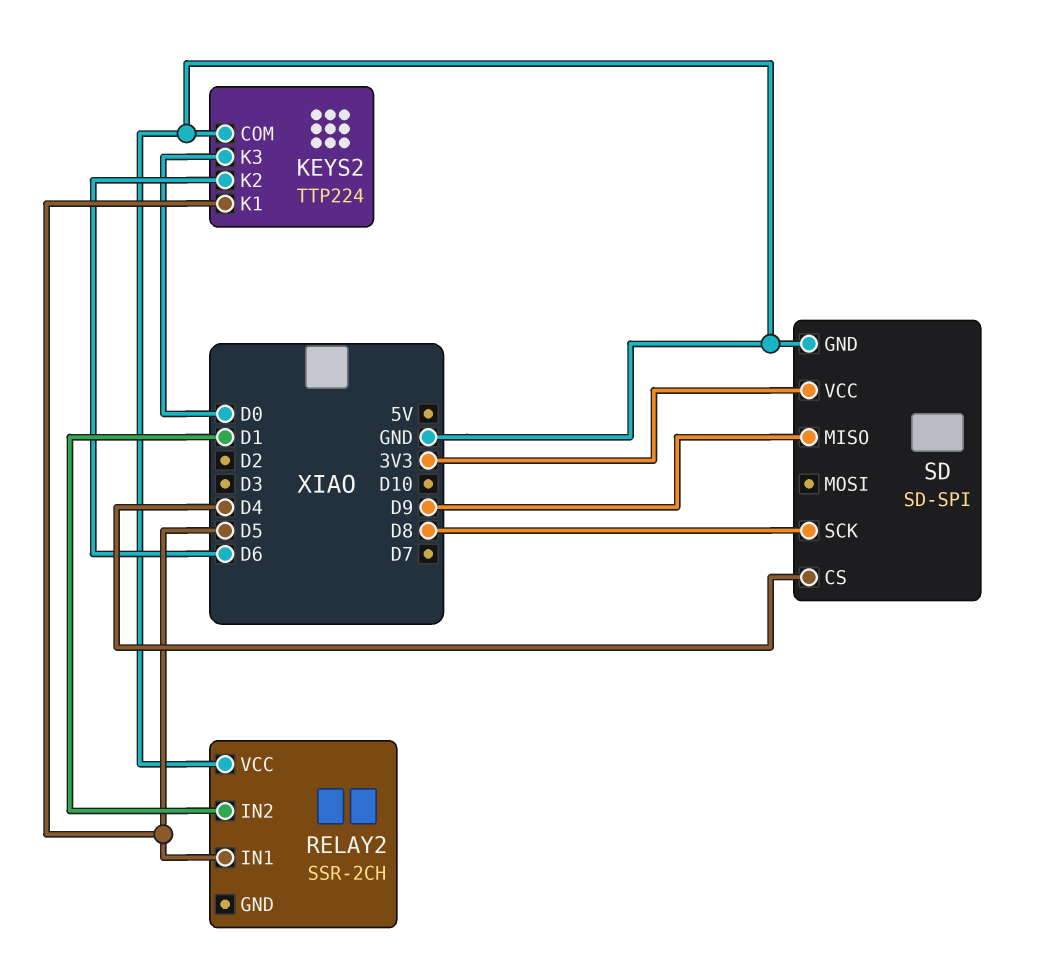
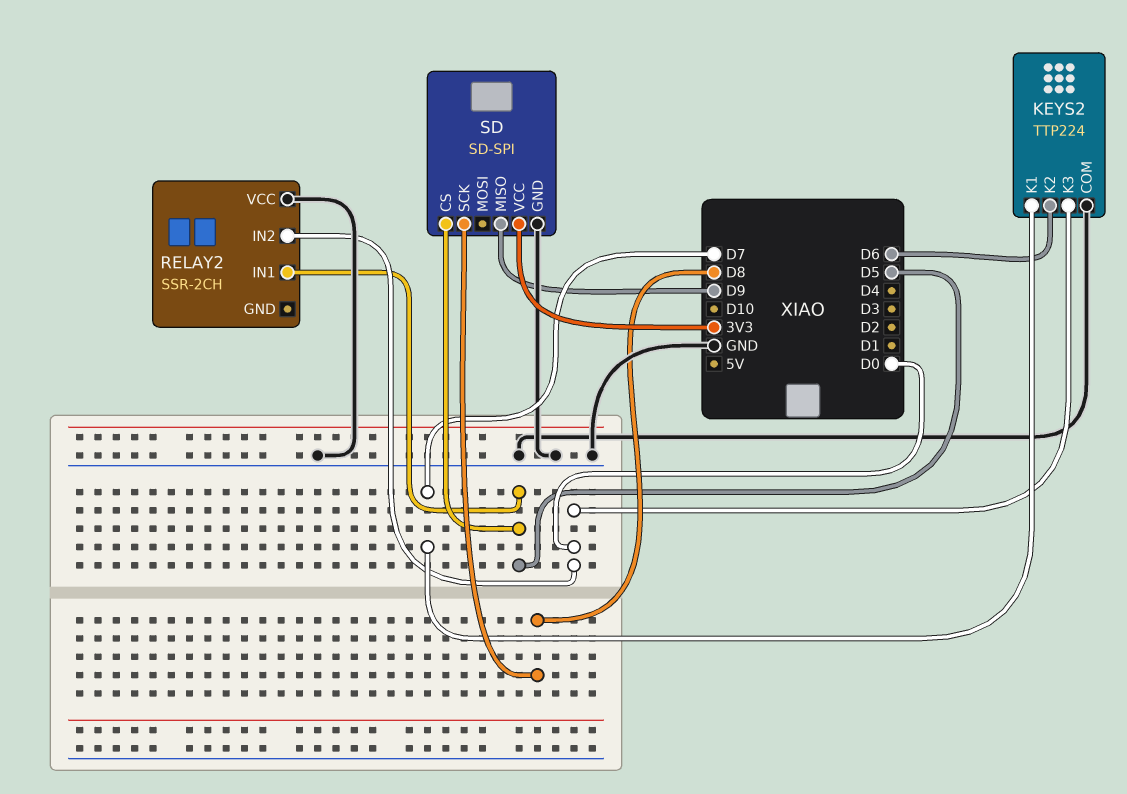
KEYS2 pin K1: D5 -> D7
RELAY2 pin IN2: D1 -> D0
SD pin CS: D4 -> D5

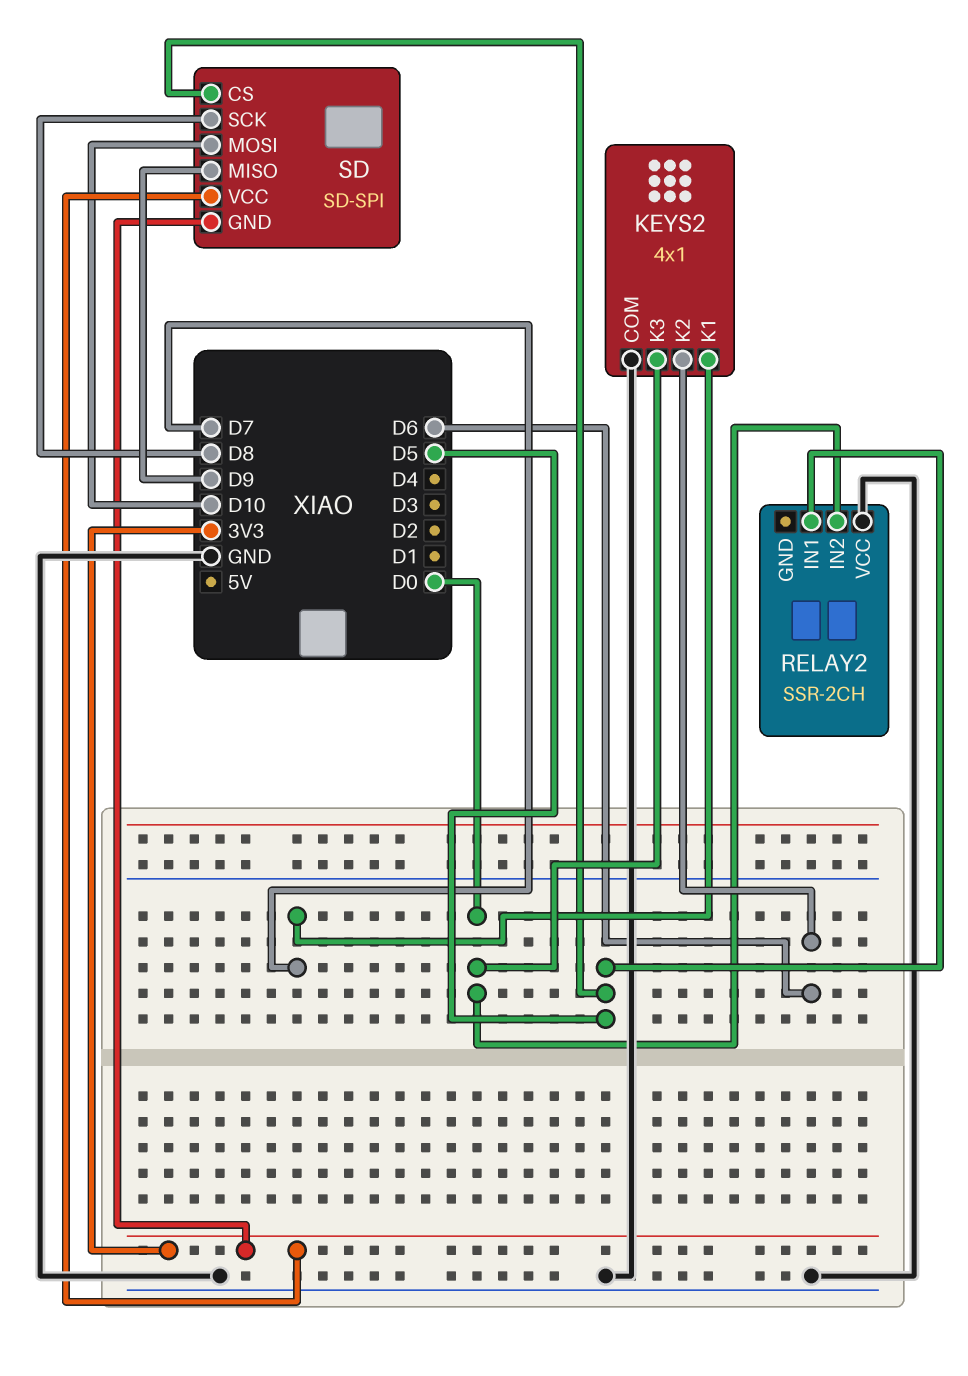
KEYS2: TTP224 -> 4x1
SD pin GND: GND -> 3V3
SD pin MOSI: none -> D10

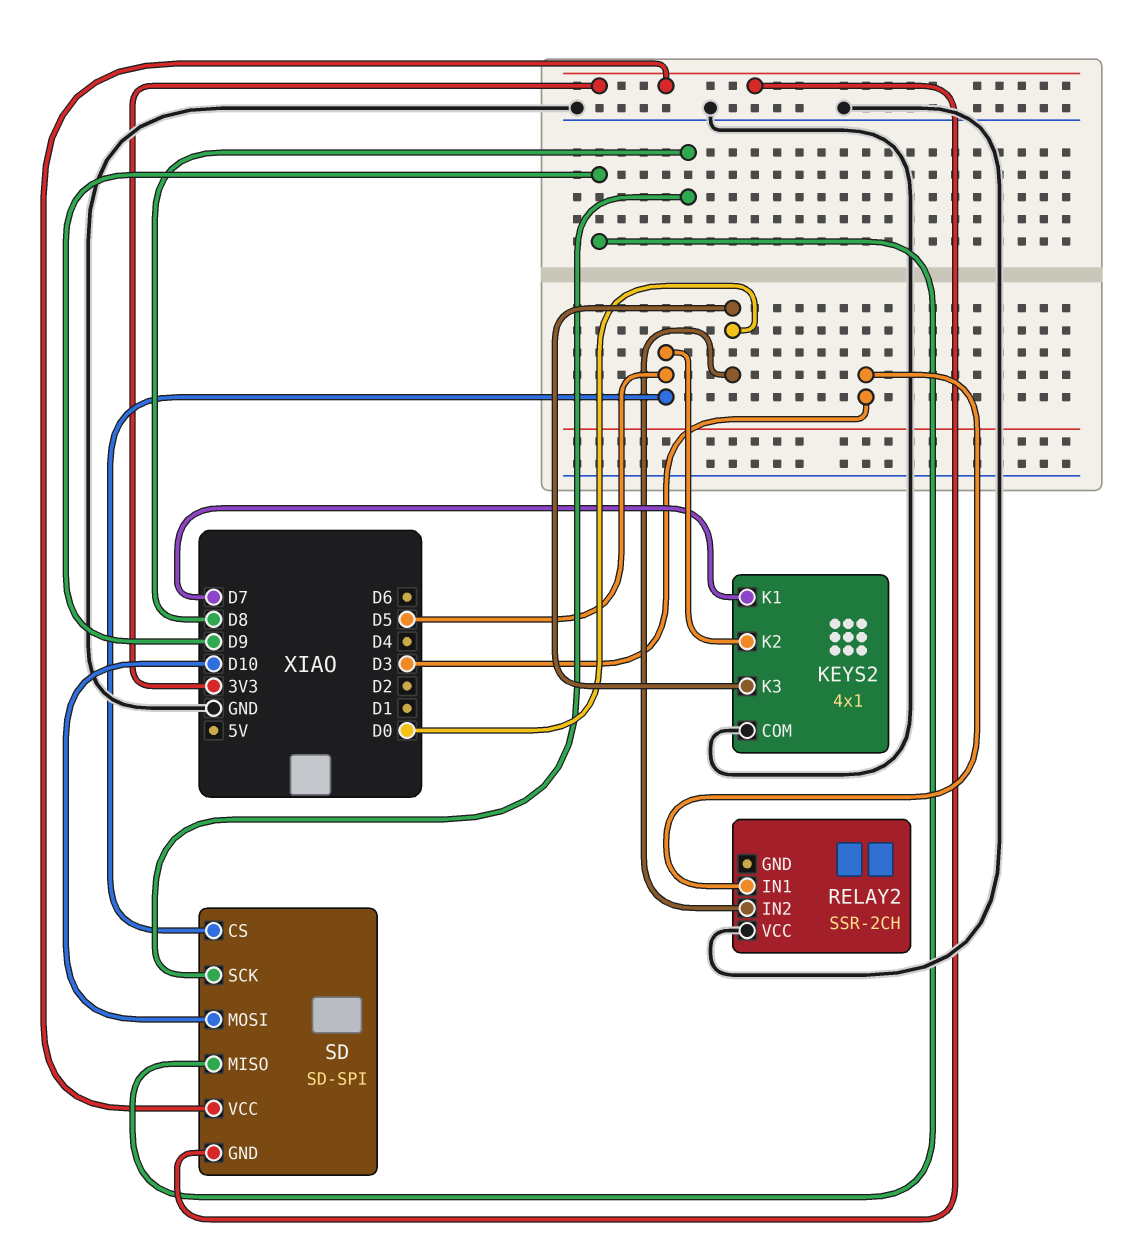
KEYS2 pin K2: D6 -> D5
RELAY2 pin IN1: D5 -> D3

